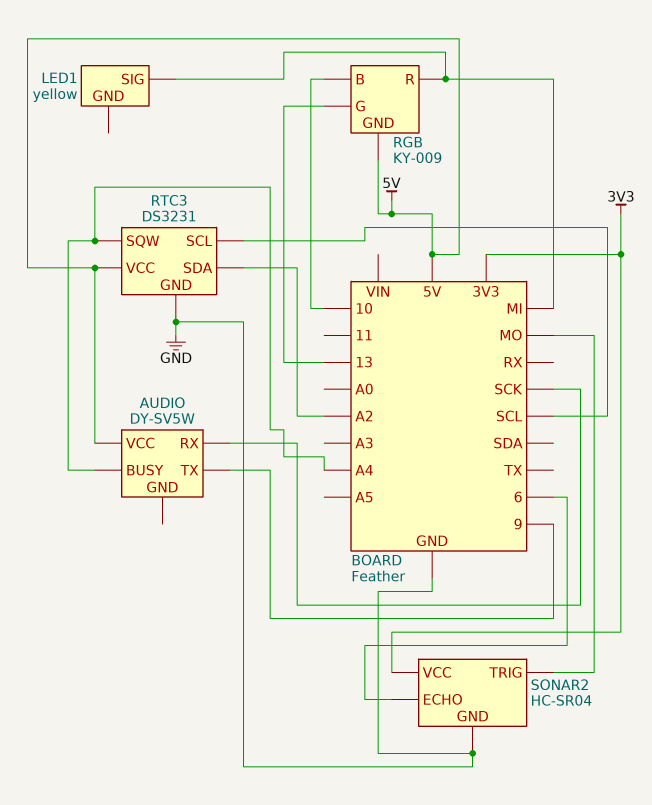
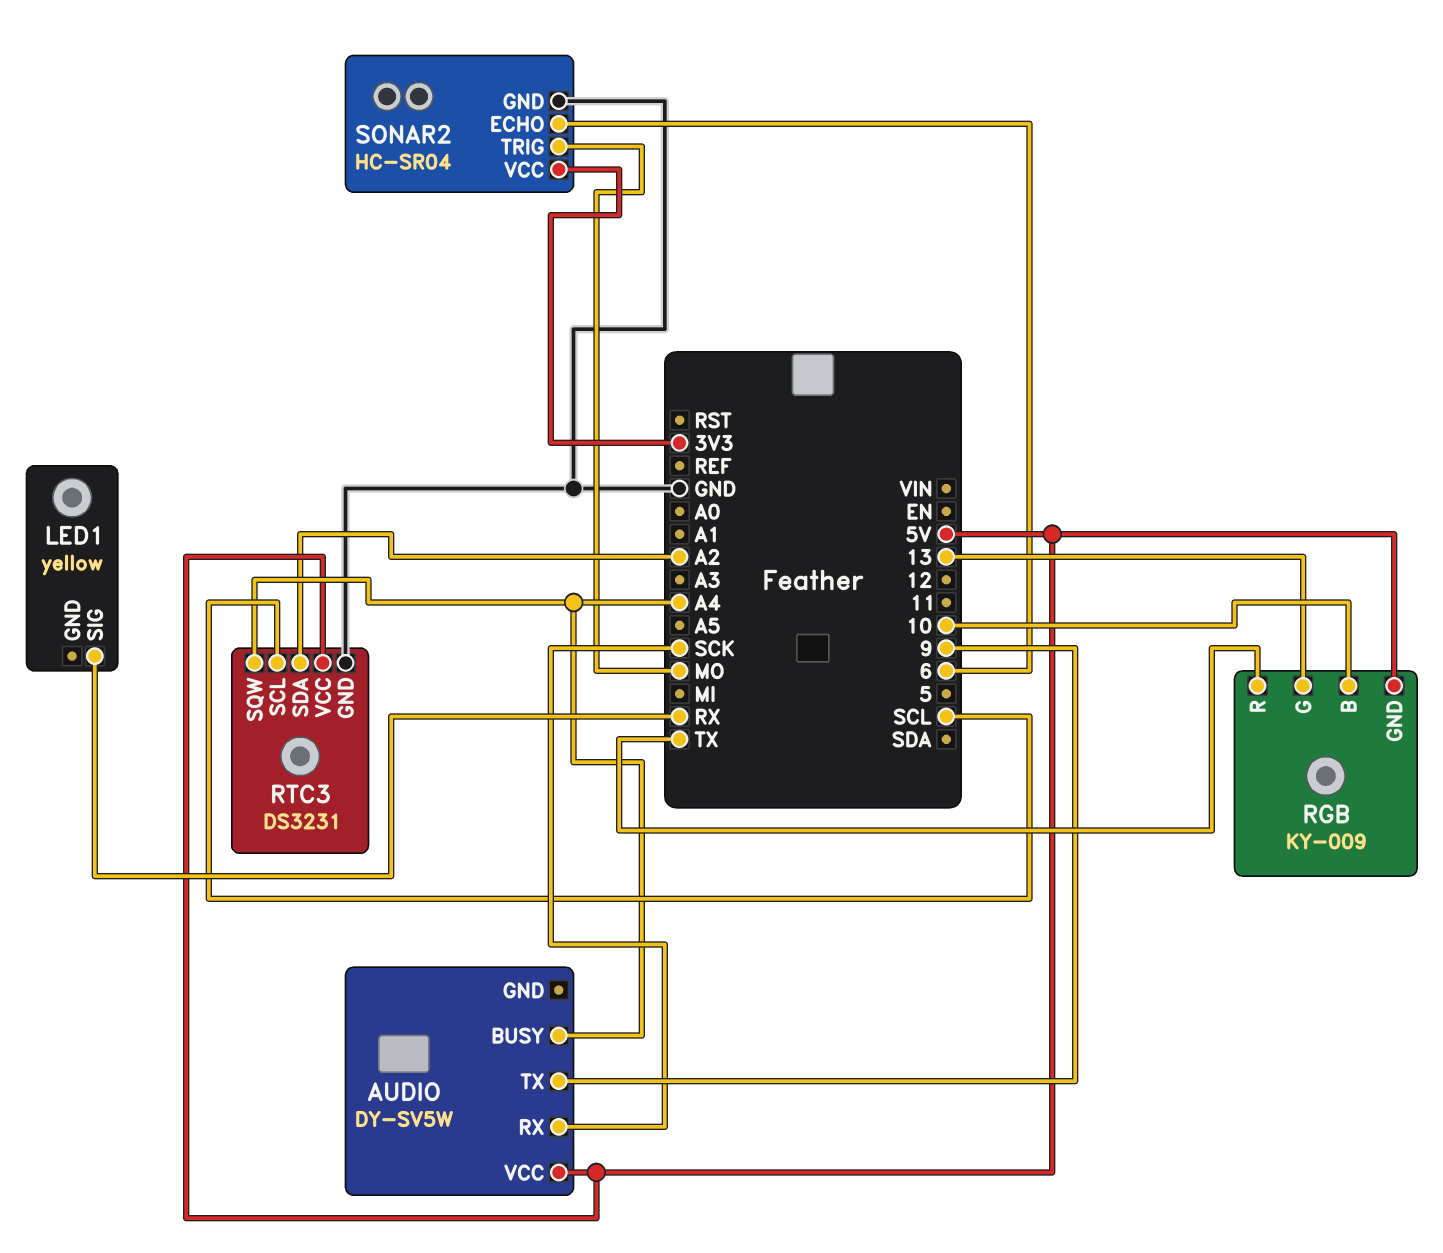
LED1 pin SIG: MI -> RX
RGB pin R: MI -> TX

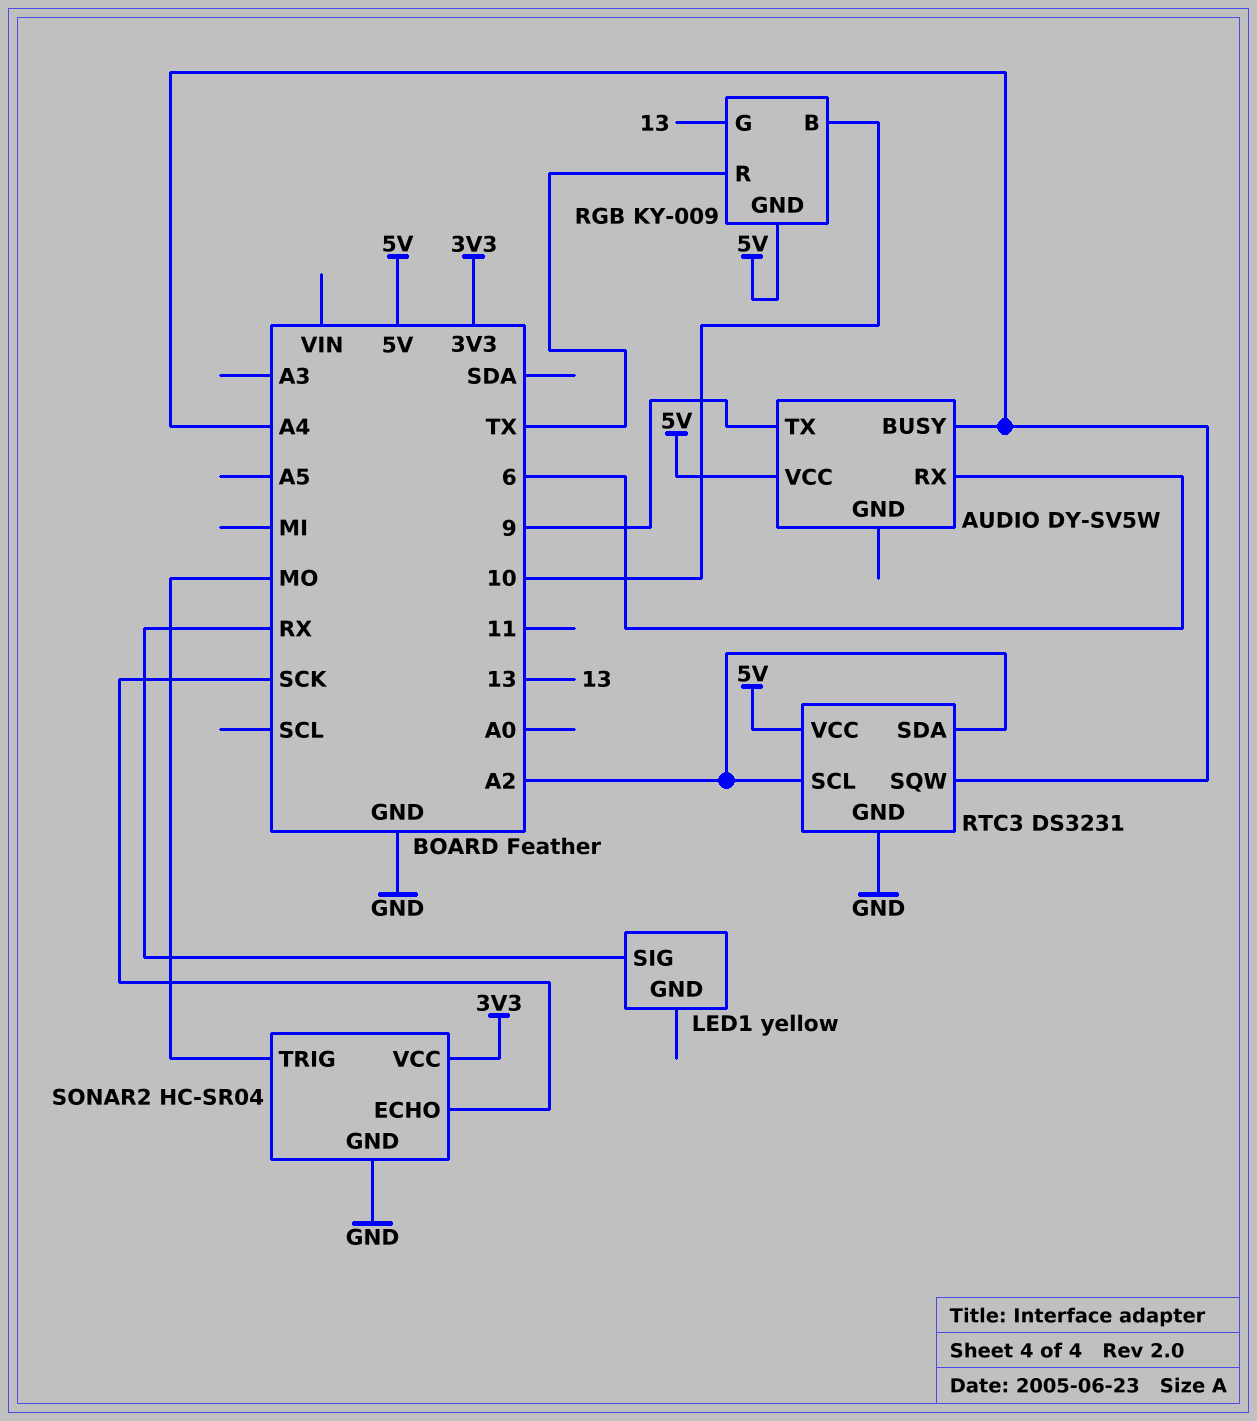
AUDIO pin RX: SCK -> 6
RTC3 pin SCL: SCL -> A2
SONAR2 pin ECHO: 6 -> SCK

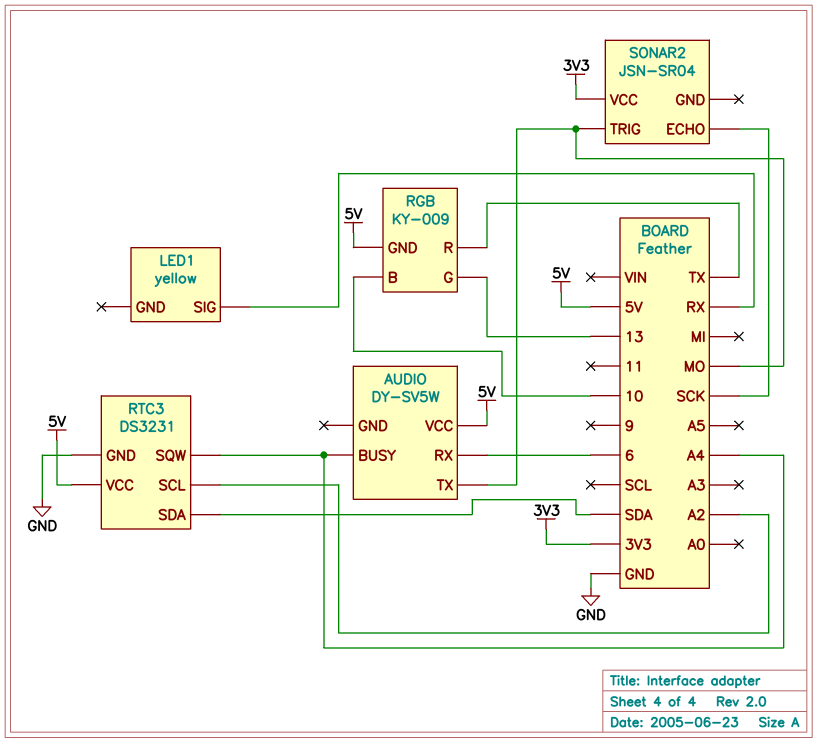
AUDIO pin TX: 9 -> MO
RTC3 pin SDA: A2 -> SDA
SONAR2: HC-SR04 -> JSN-SR04
SONAR2 pin GND: GND -> none

